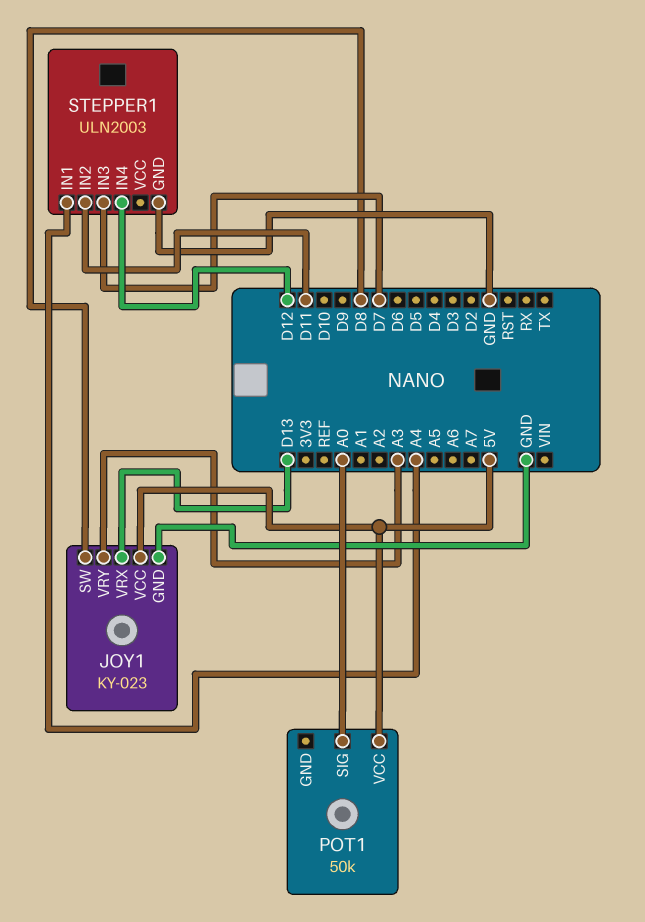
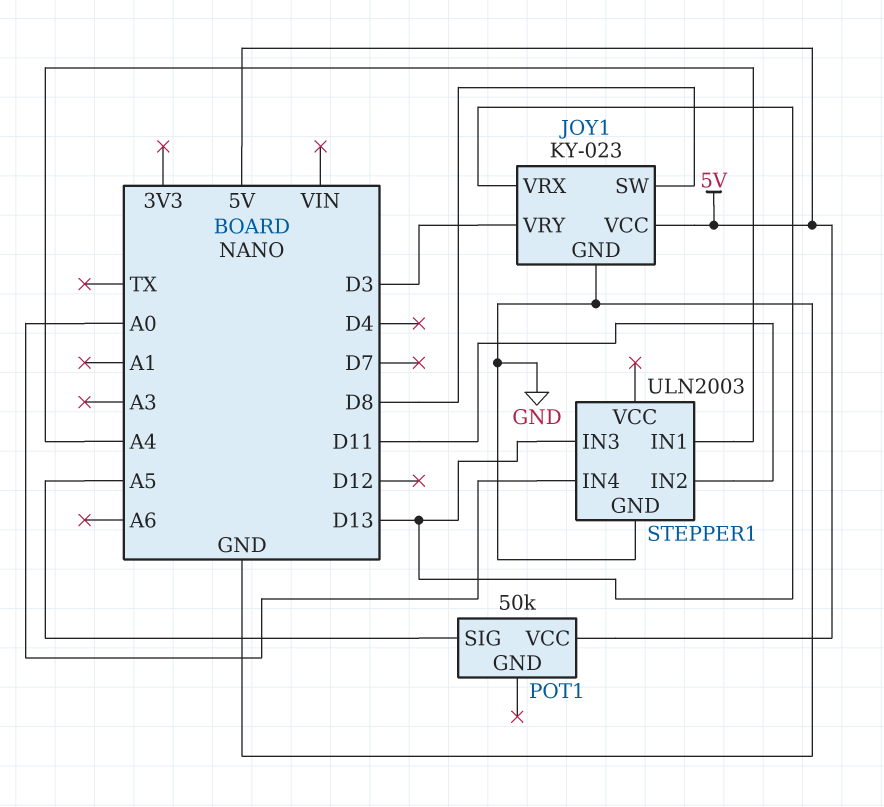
JOY1 pin VRY: A3 -> D3
POT1 pin SIG: A0 -> A5
STEPPER1 pin IN3: D7 -> D13
STEPPER1 pin IN4: D12 -> A0

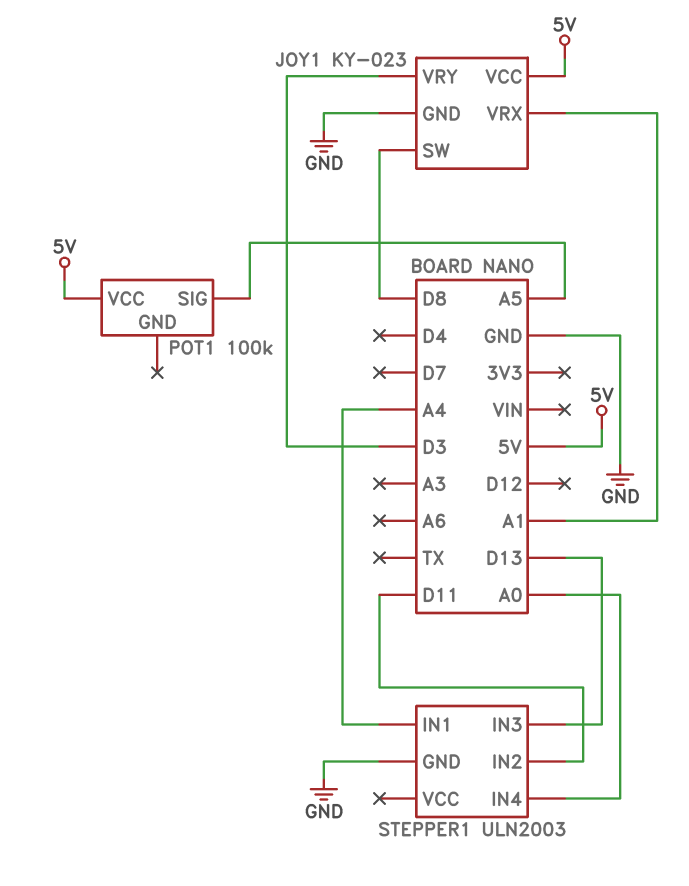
JOY1 pin VRX: D13 -> A1
POT1: 50k -> 100k

